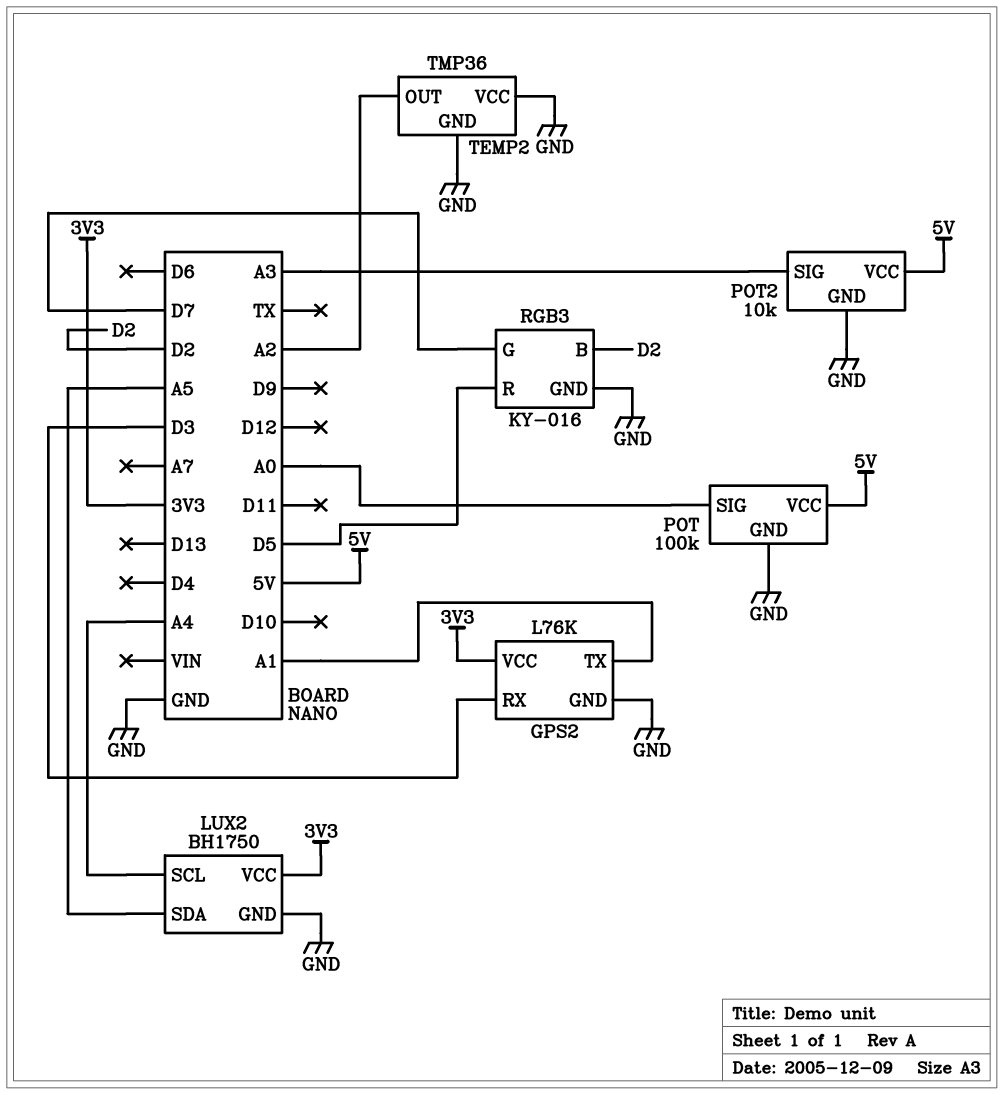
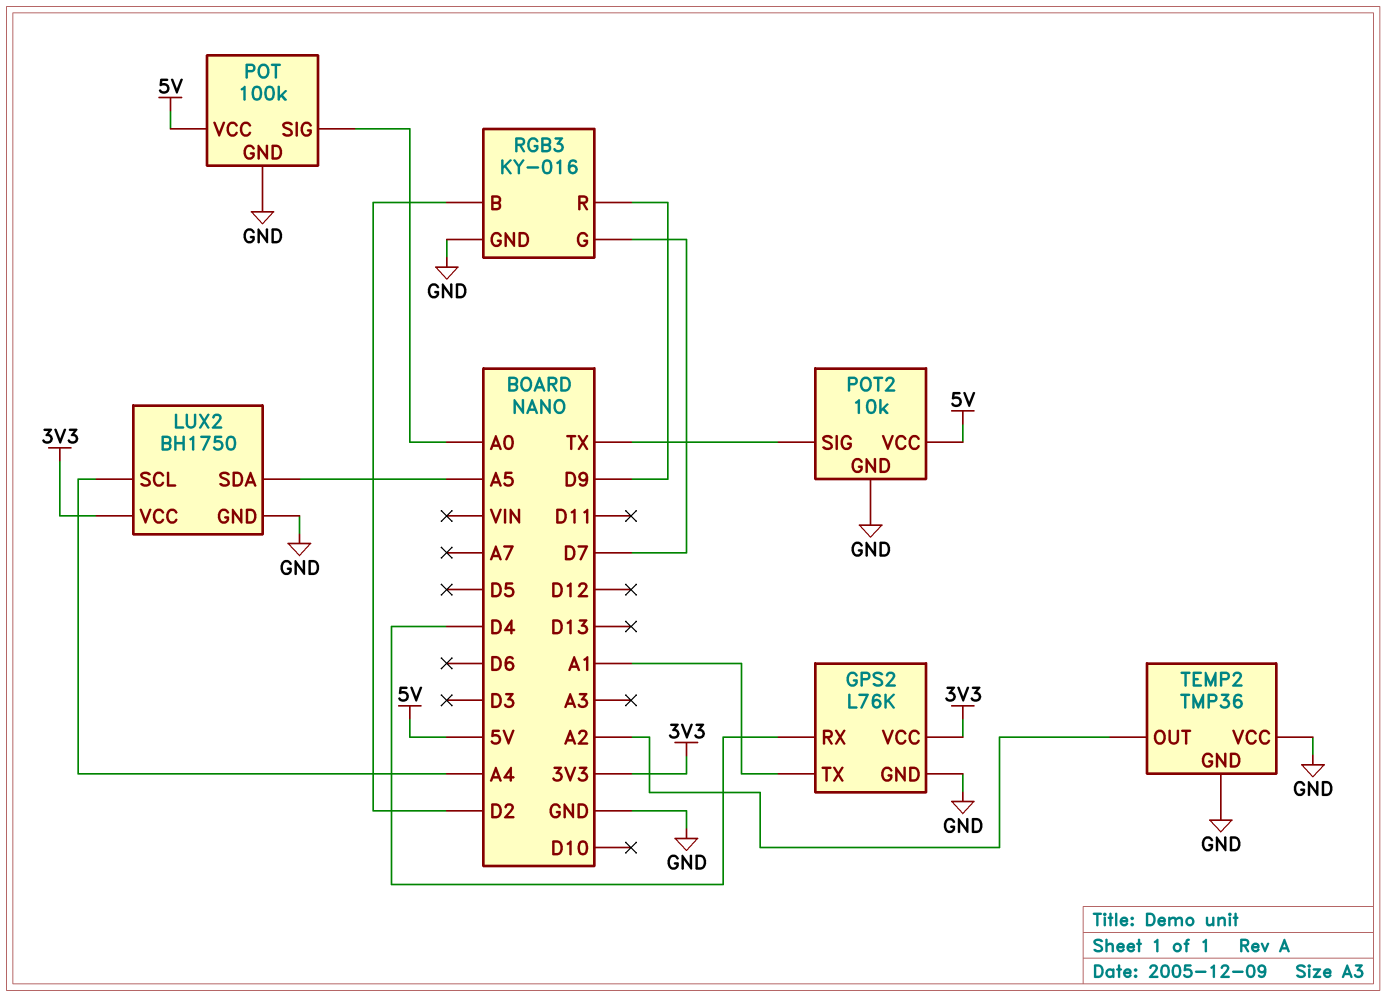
GPS2 pin RX: D3 -> D4
POT2 pin SIG: A3 -> TX
RGB3 pin R: D5 -> D9

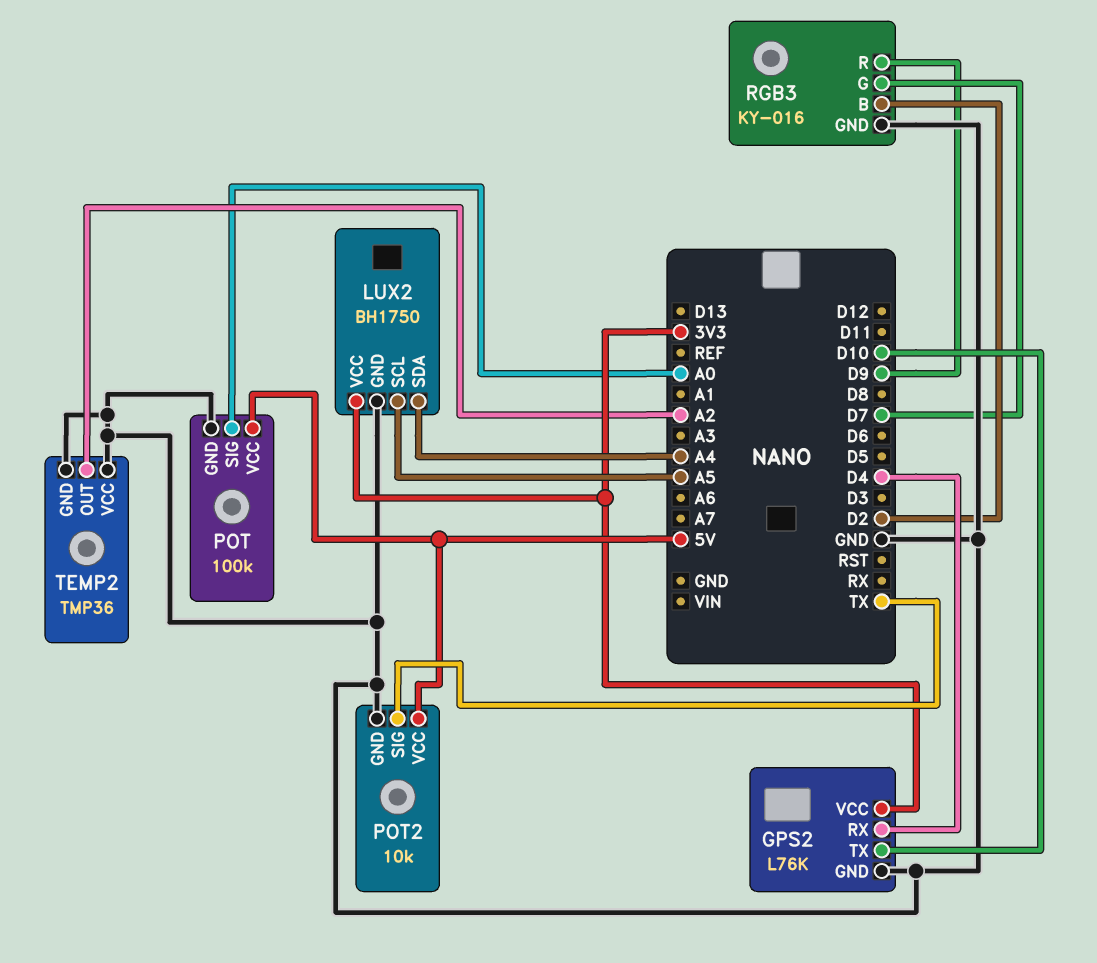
GPS2 pin TX: A1 -> D10
LUX2 pin SCL: A4 -> A5
LUX2 pin SDA: A5 -> A4

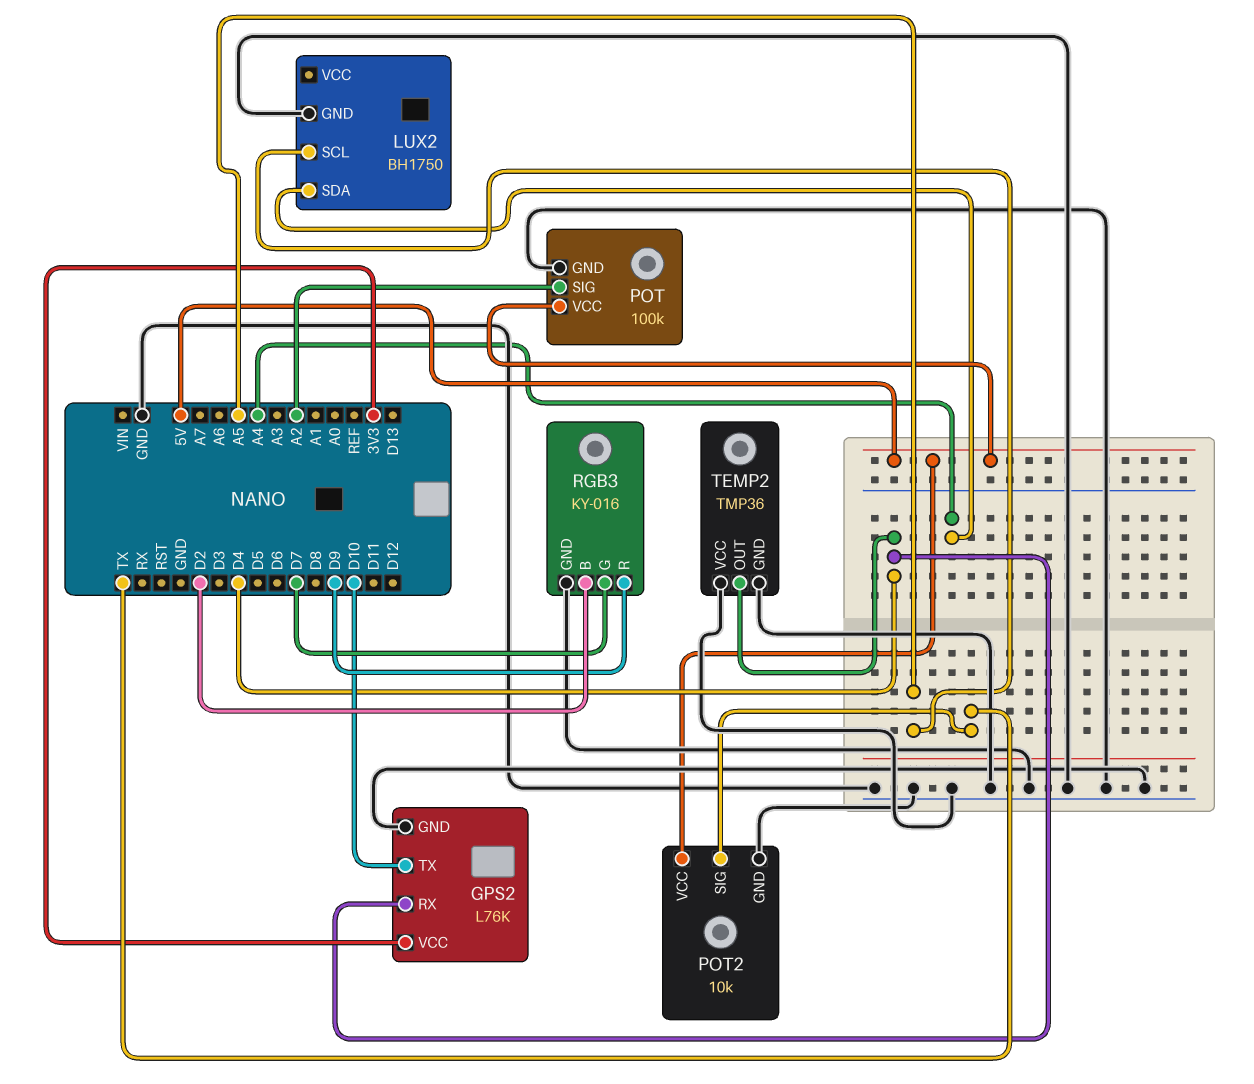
LUX2 pin VCC: 3V3 -> none
POT pin SIG: A0 -> A2
TEMP2 pin OUT: A2 -> D4

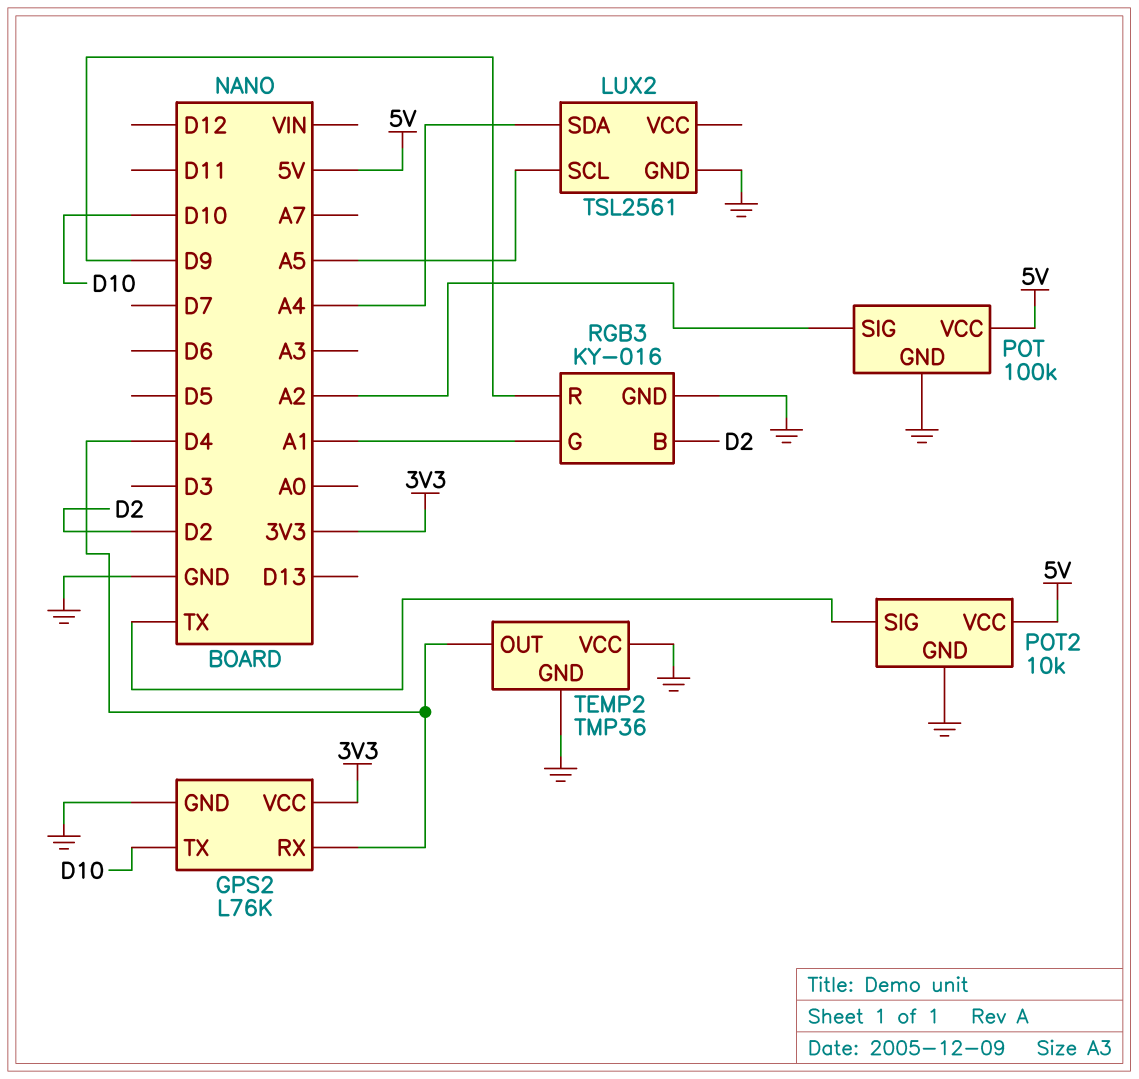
LUX2: BH1750 -> TSL2561
RGB3 pin G: D7 -> A1

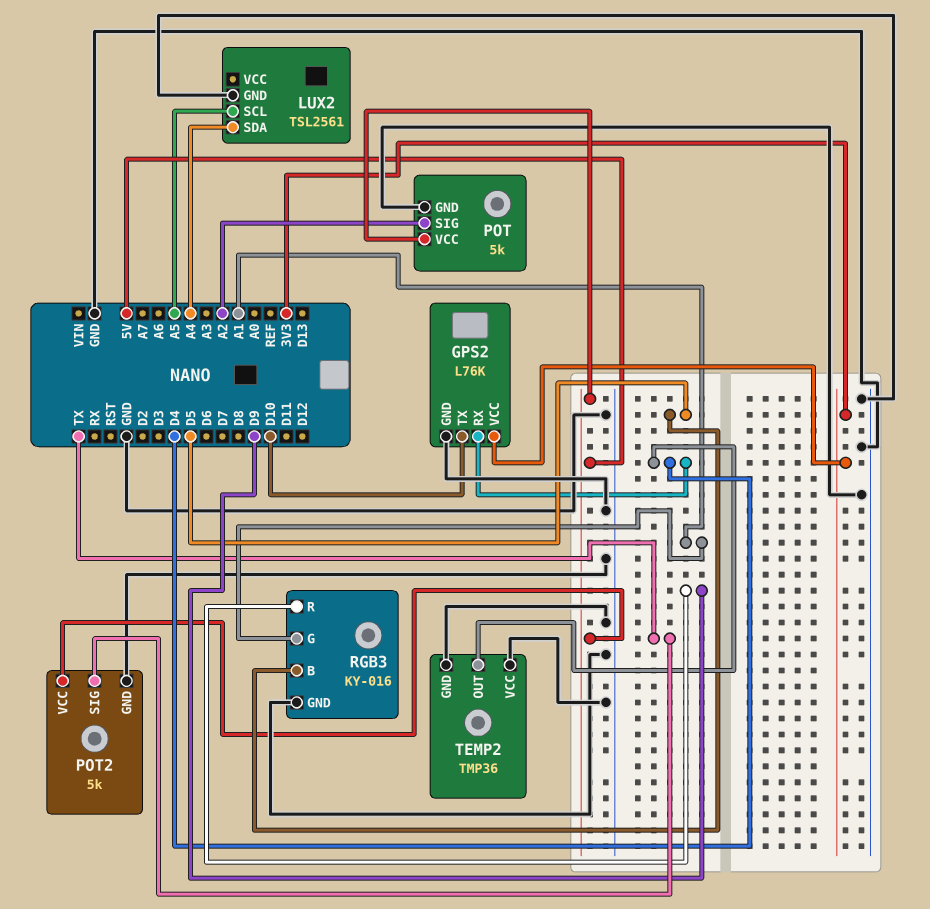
POT: 100k -> 5k
POT2: 10k -> 5k
RGB3 pin B: D2 -> D5

